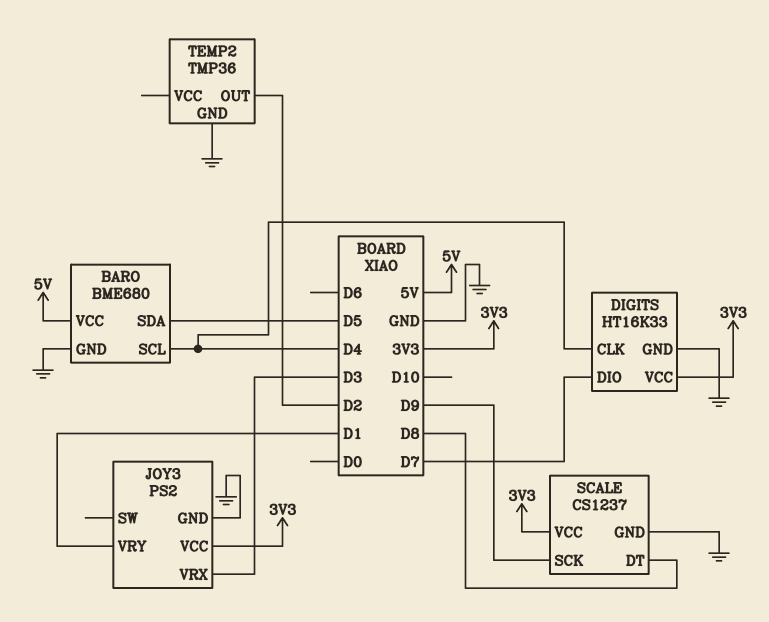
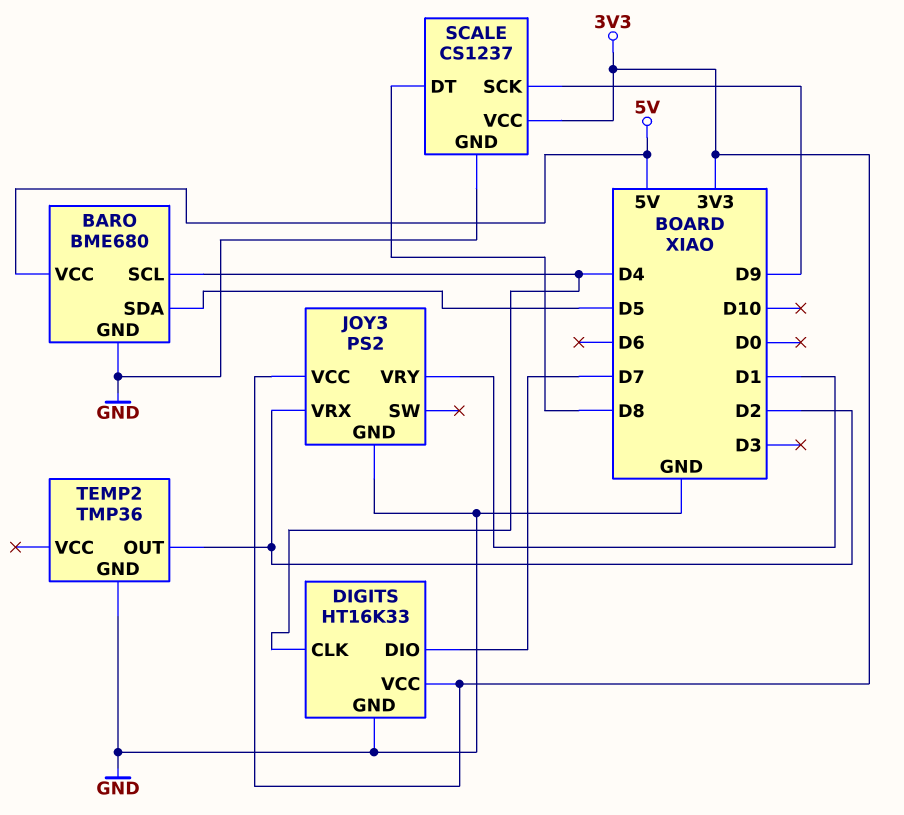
JOY3 pin VRX: D3 -> D2

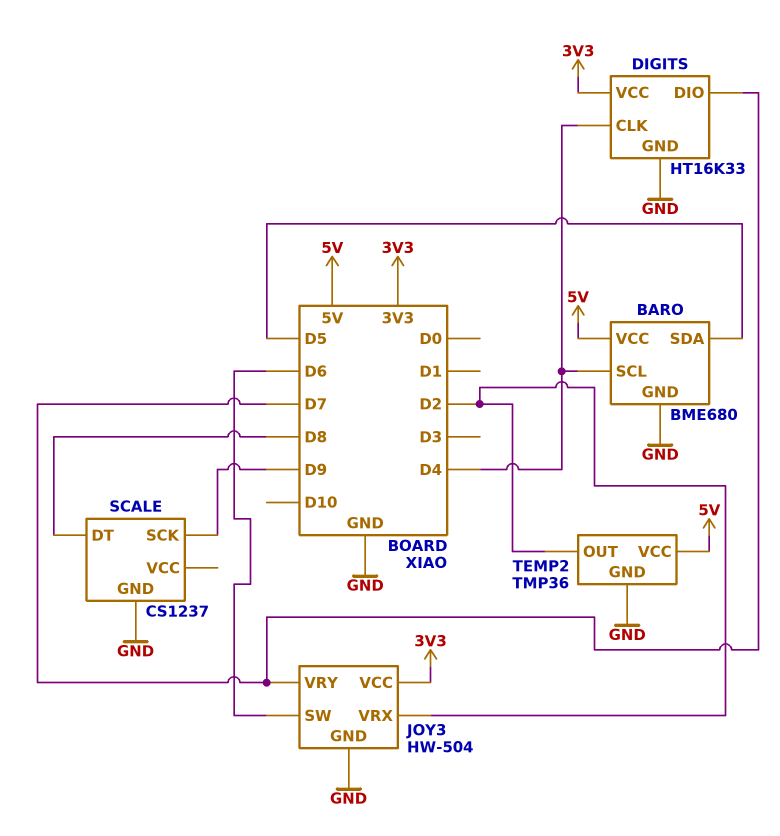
JOY3: PS2 -> HW-504
JOY3 pin SW: none -> D6
JOY3 pin VRY: D1 -> D7
SCALE pin VCC: 3V3 -> none
TEMP2 pin VCC: none -> 5V

